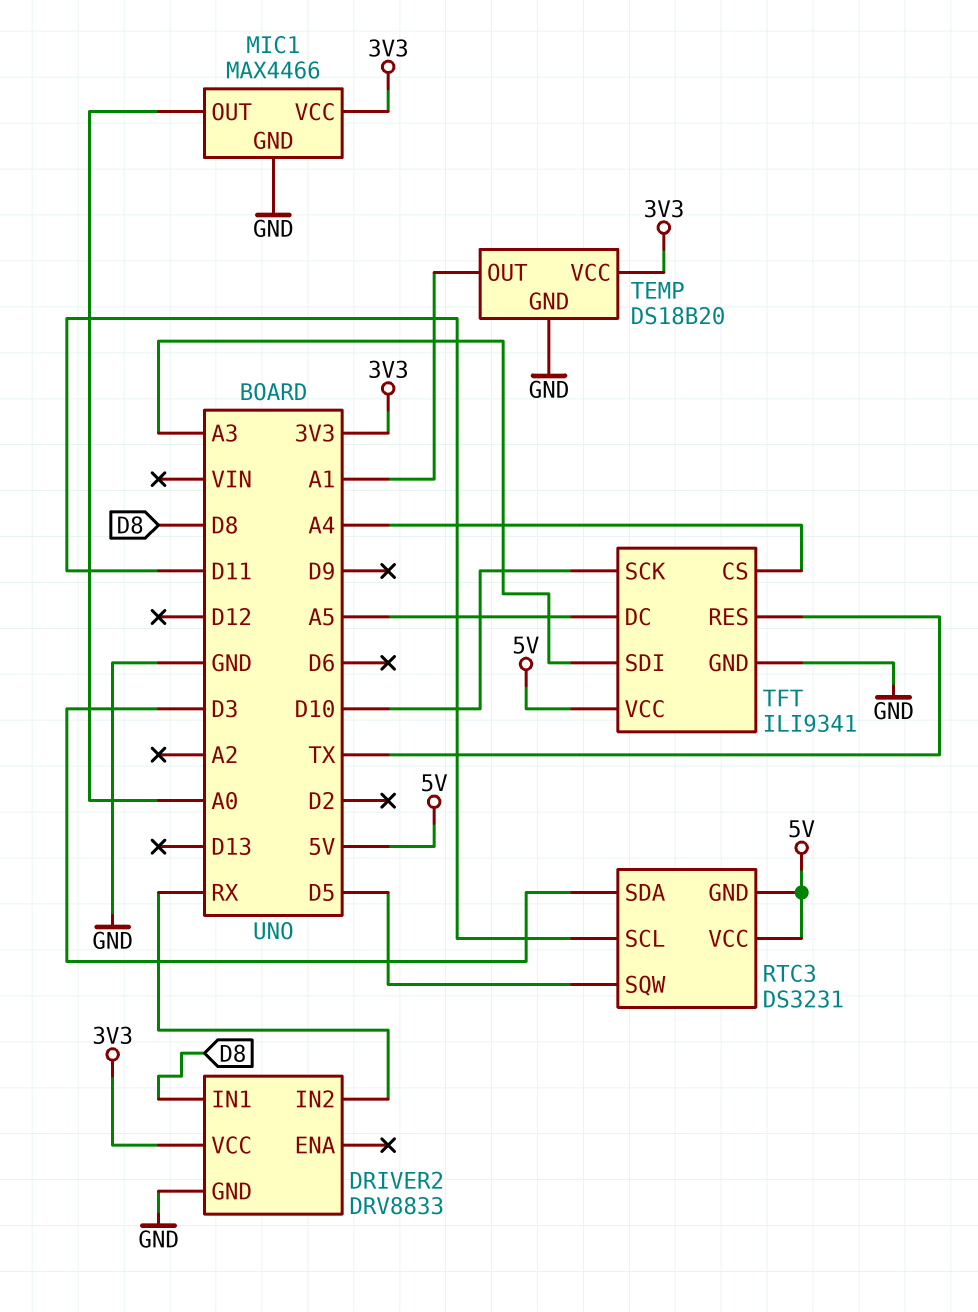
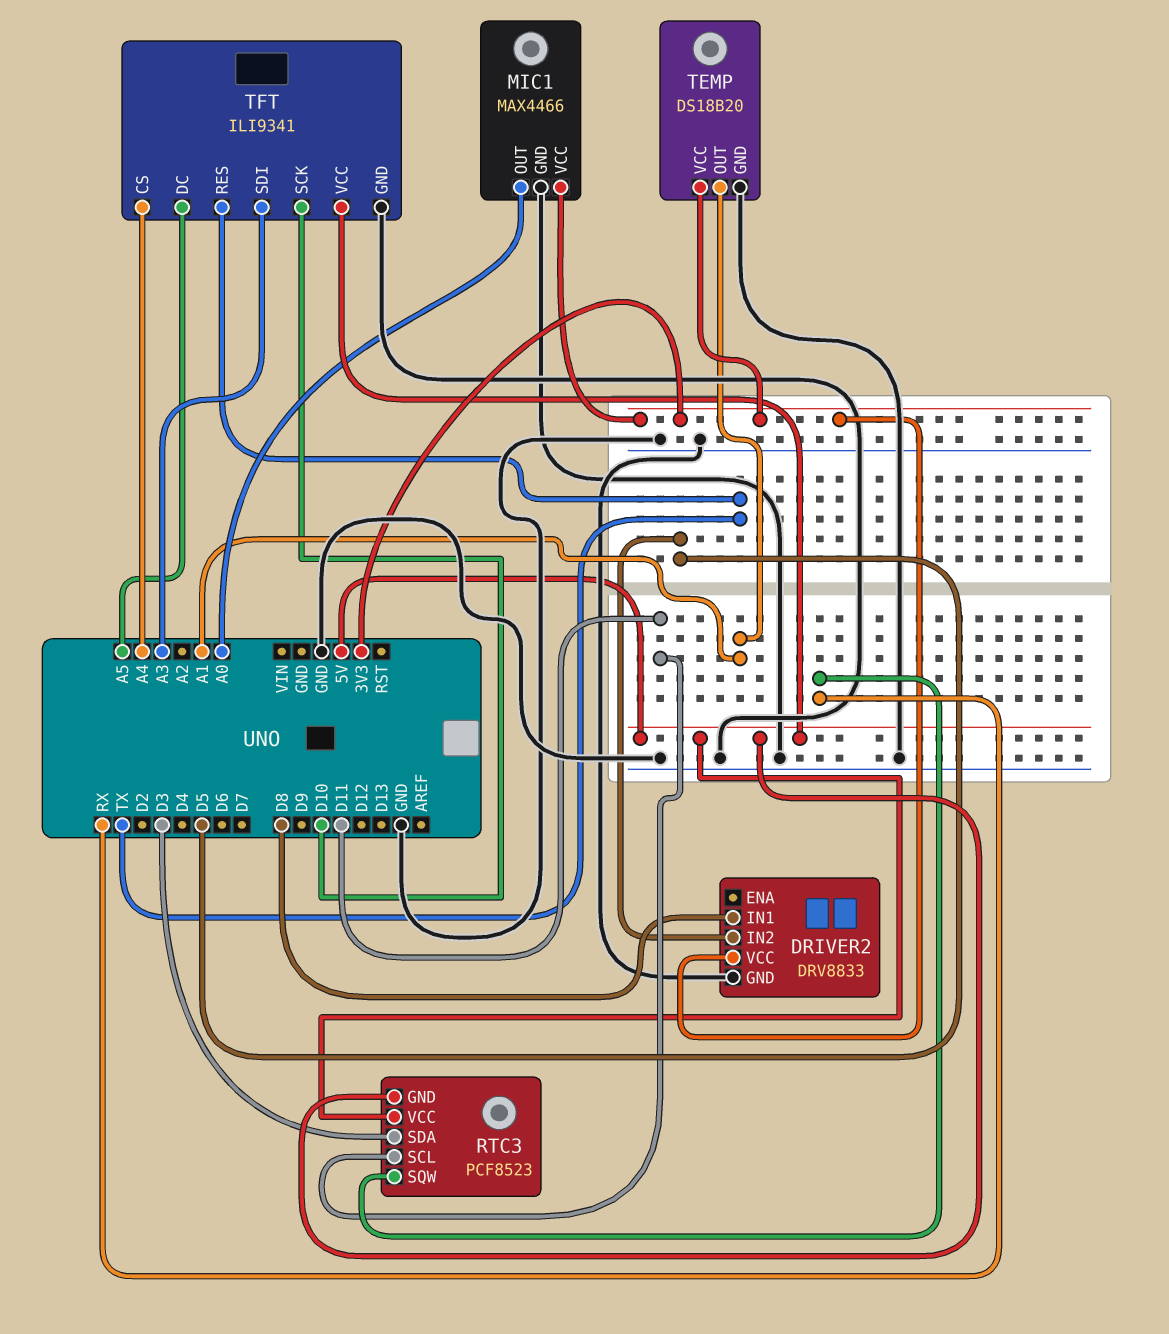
DRIVER2 pin IN2: RX -> D5
RTC3: DS3231 -> PCF8523
RTC3 pin SQW: D5 -> RX

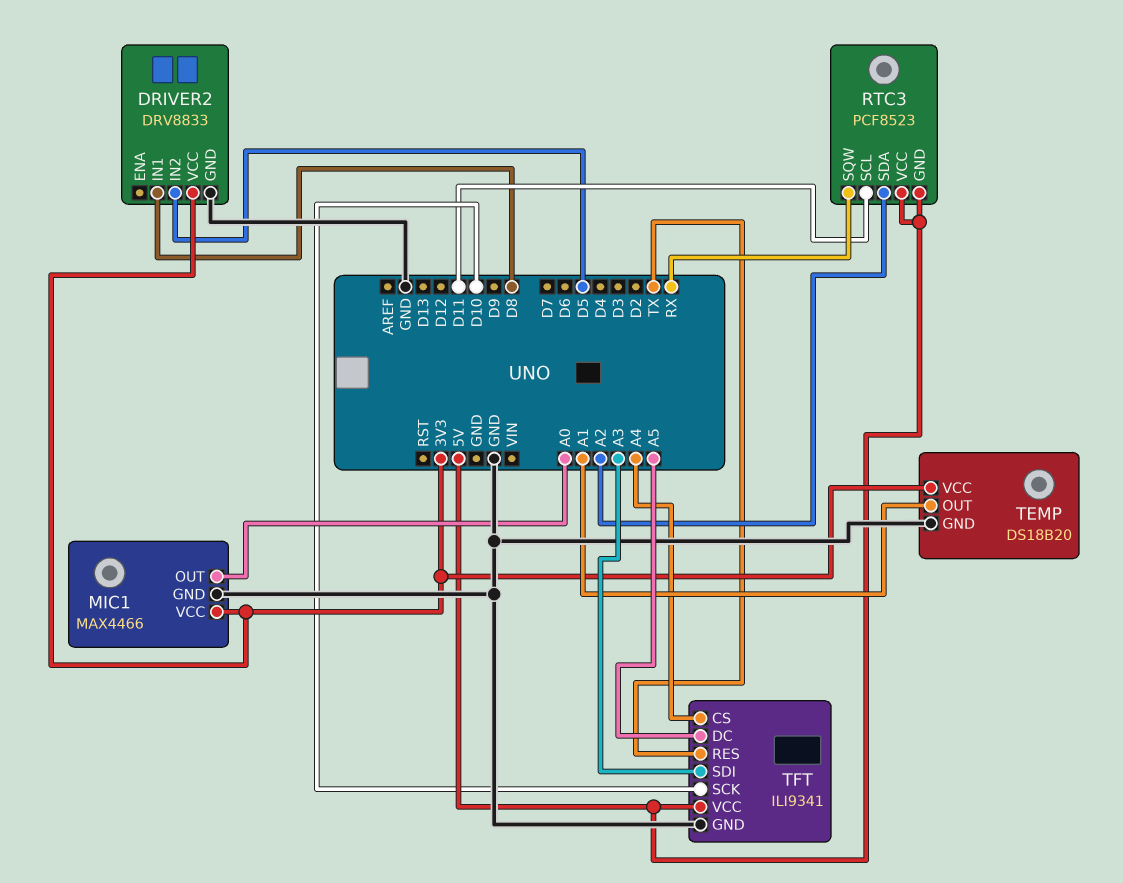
RTC3 pin SDA: D3 -> A2

